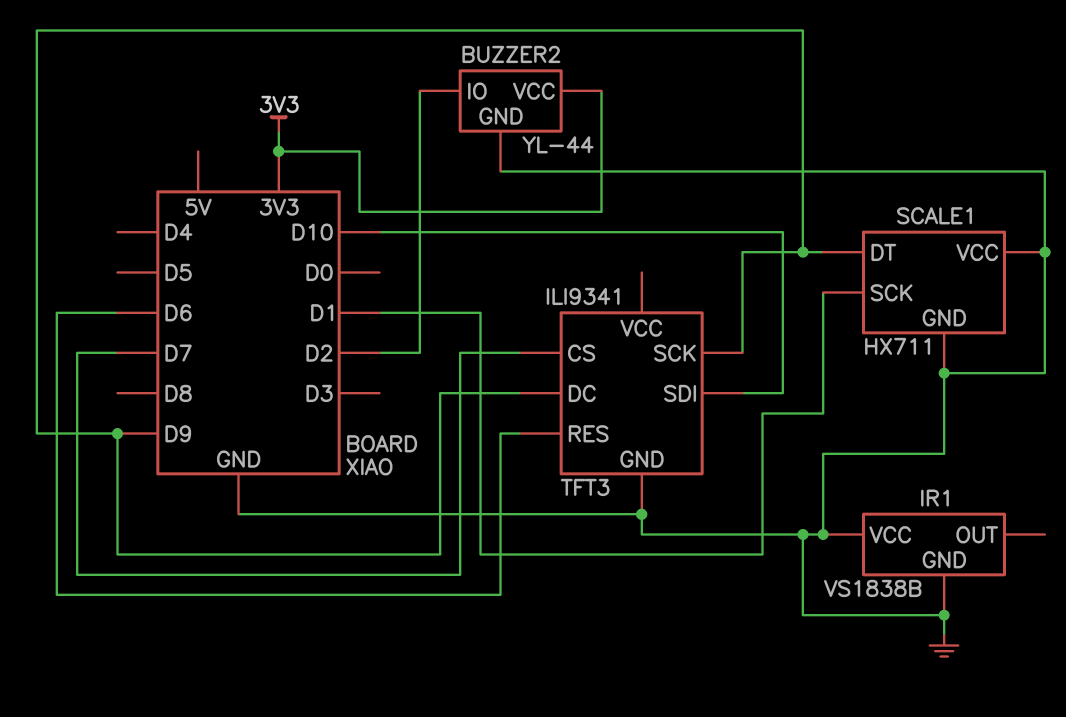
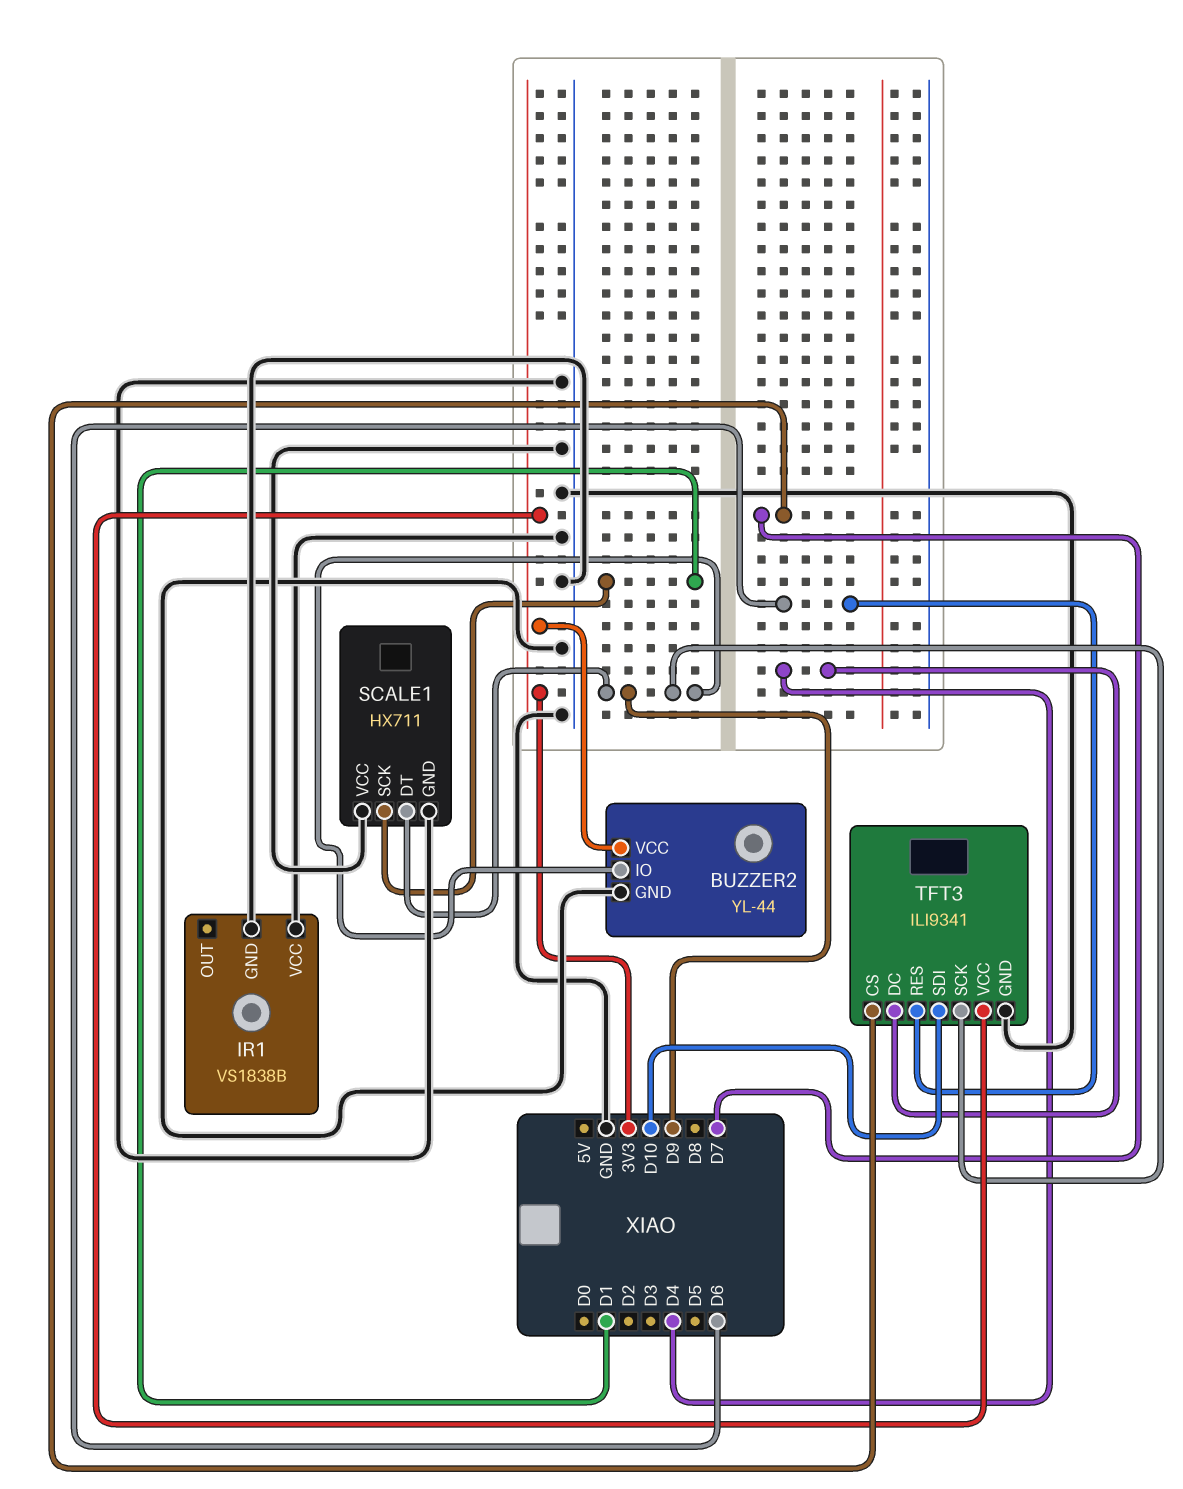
BUZZER2 pin IO: D2 -> D9
TFT3 pin DC: D9 -> D4
TFT3 pin VCC: none -> 3V3

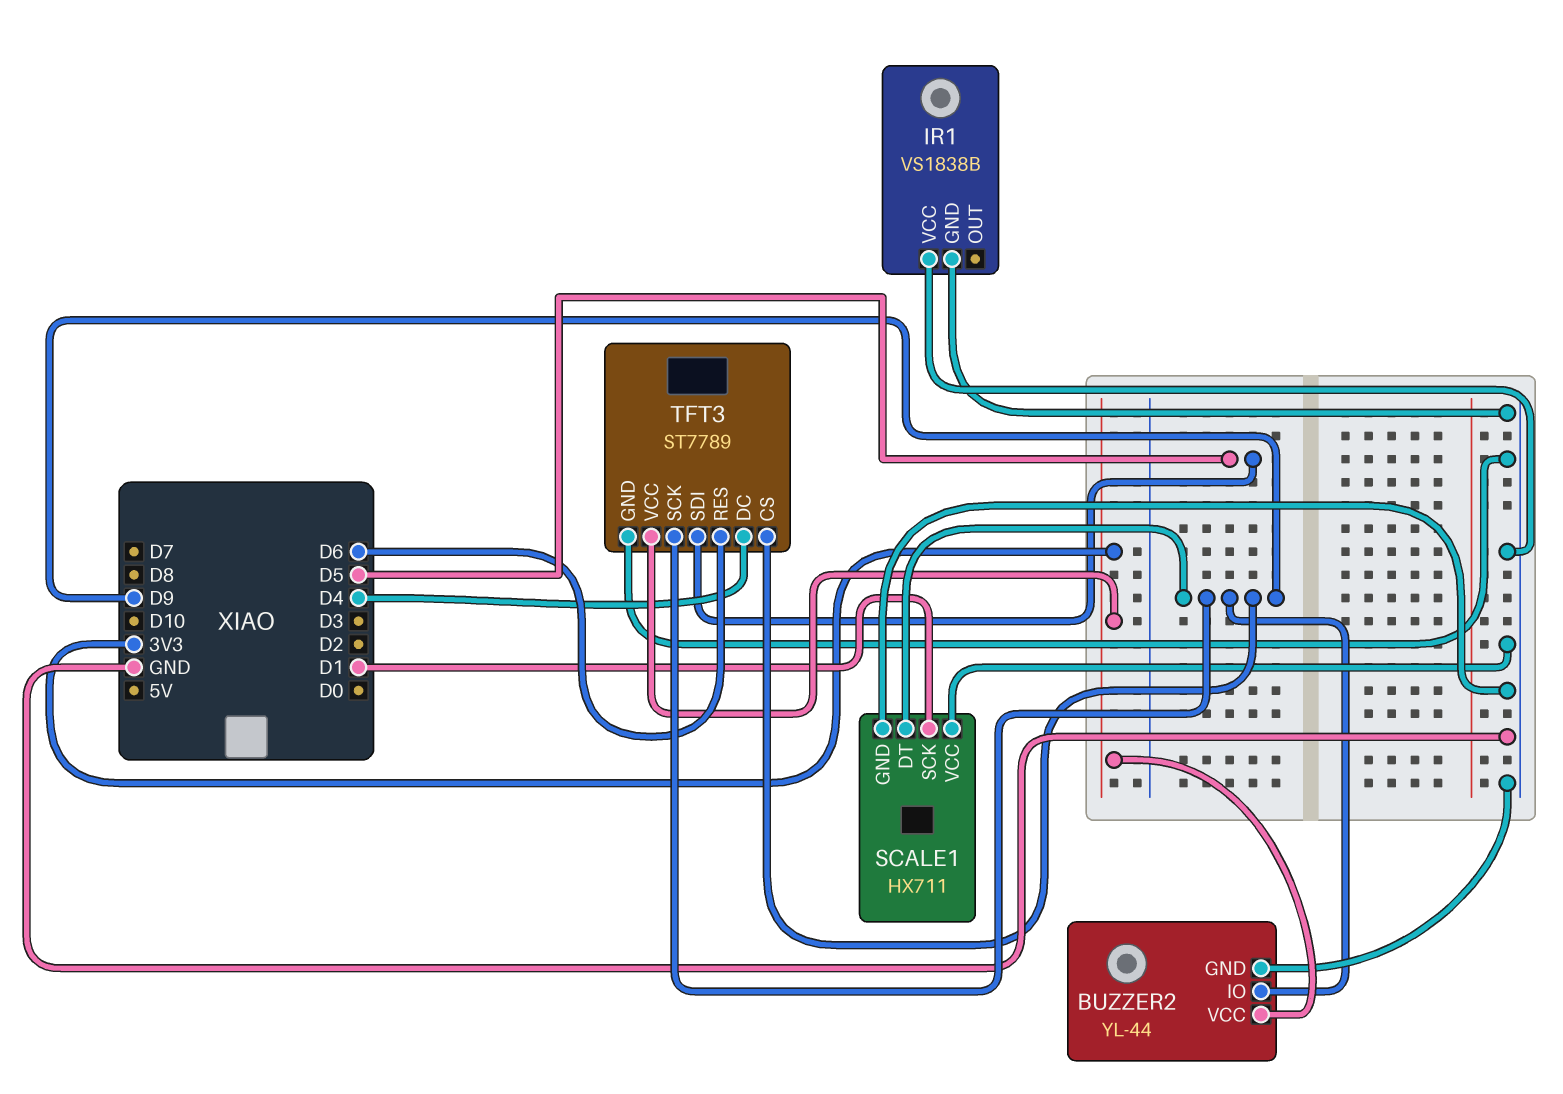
TFT3: ILI9341 -> ST7789
TFT3 pin CS: D7 -> D9
TFT3 pin SDI: D10 -> D5

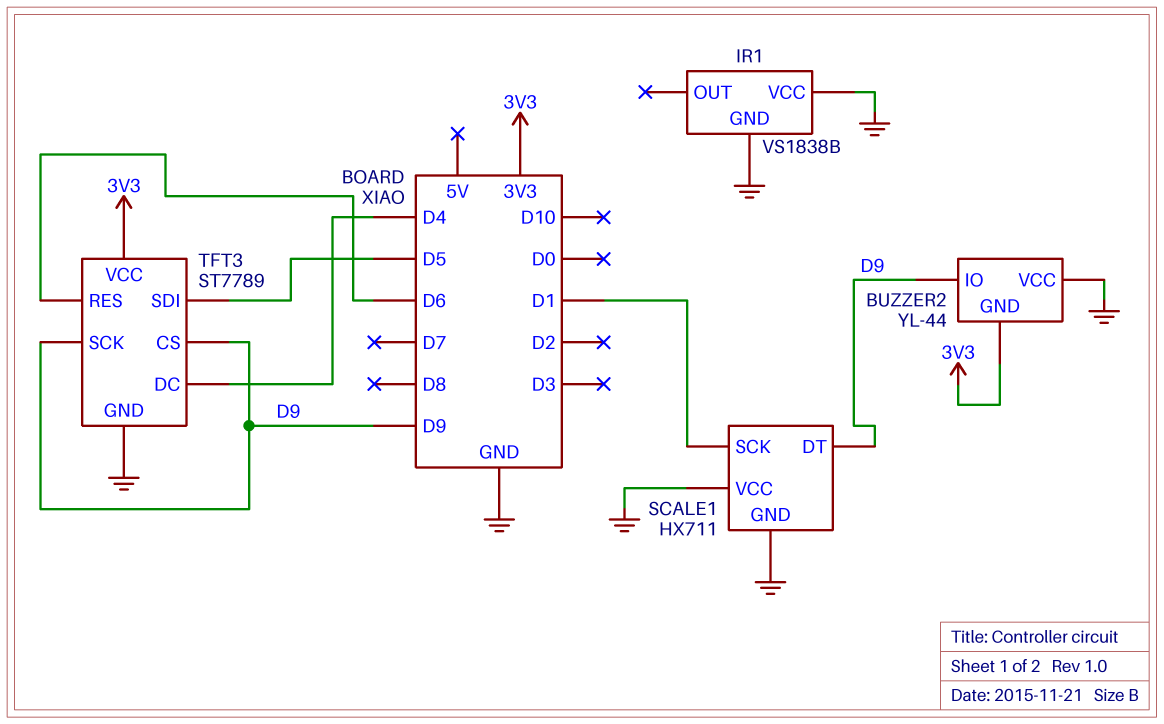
BUZZER2 pin GND: GND -> 3V3
BUZZER2 pin VCC: 3V3 -> GND

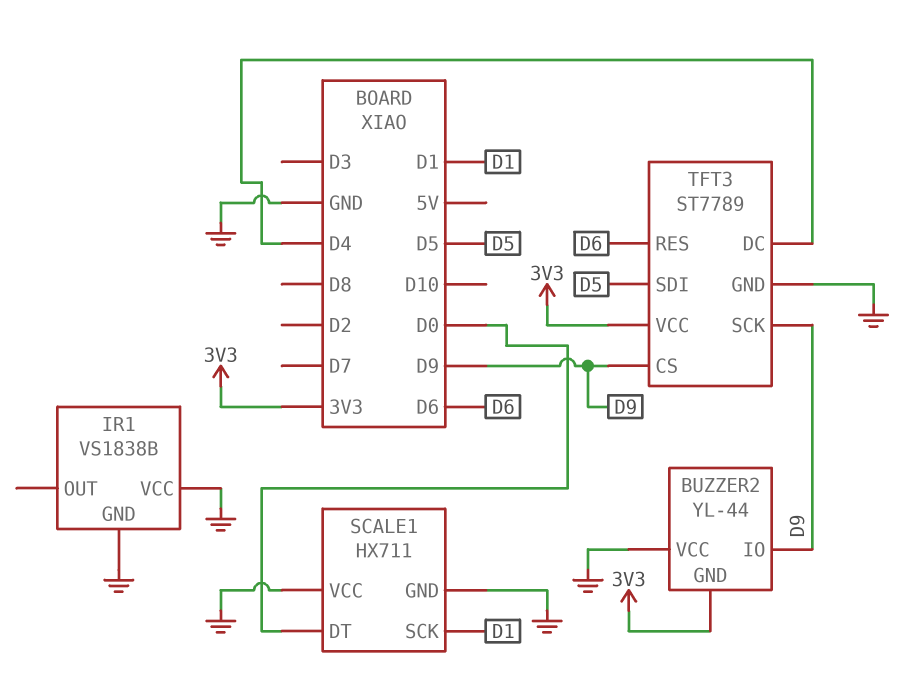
SCALE1 pin DT: D9 -> D0

